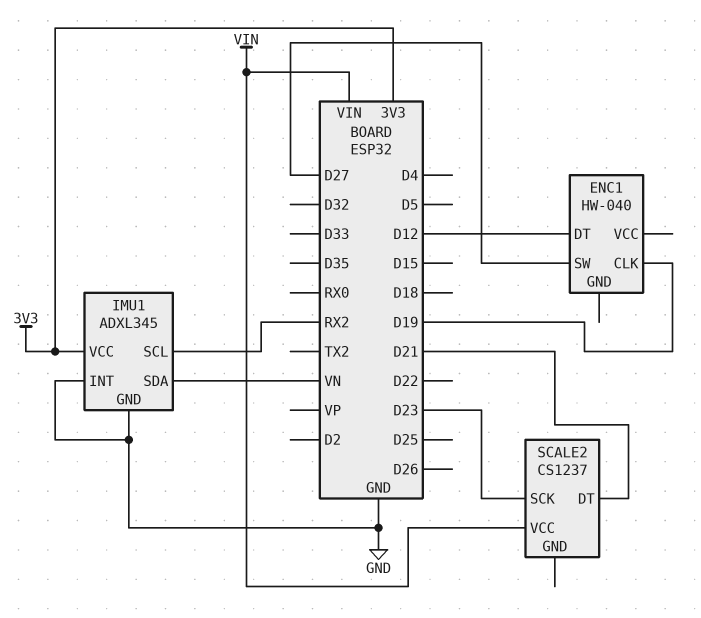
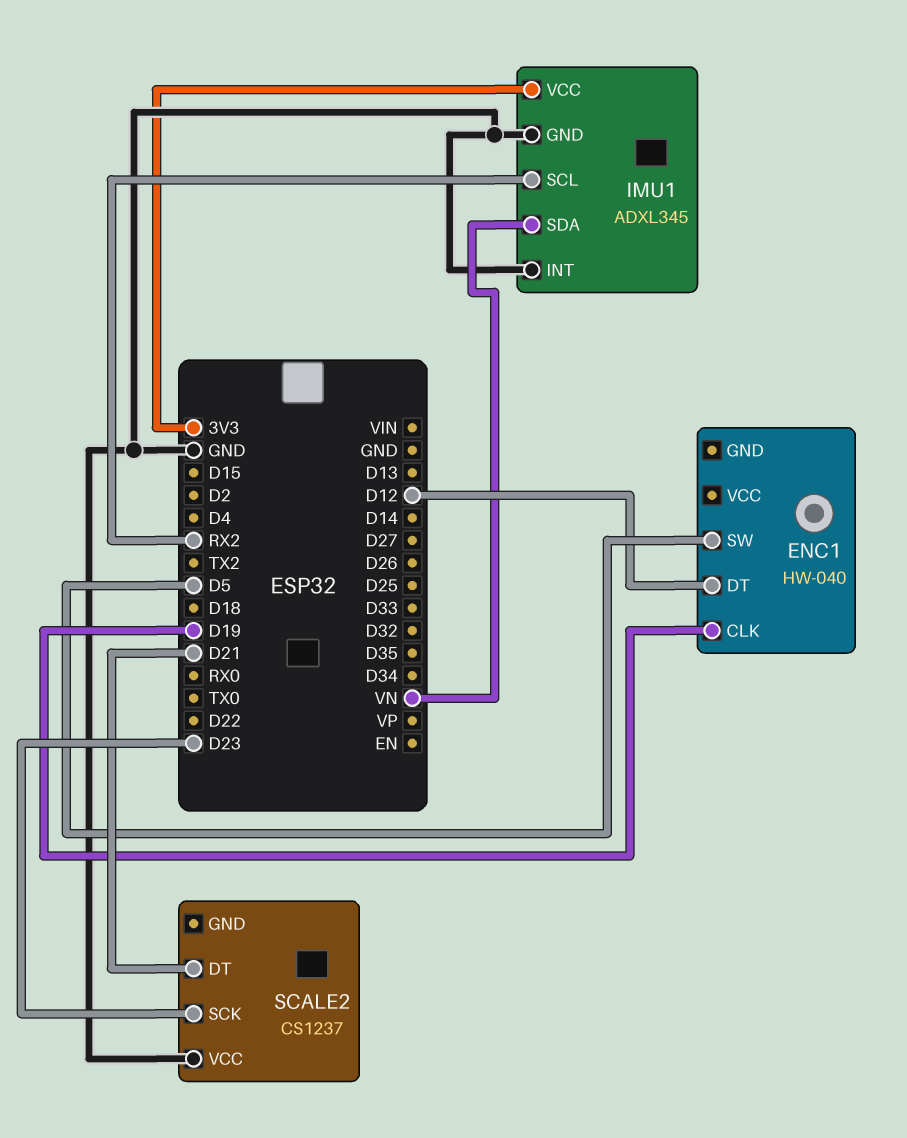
ENC1 pin SW: D27 -> D5
SCALE2 pin VCC: VIN -> GND

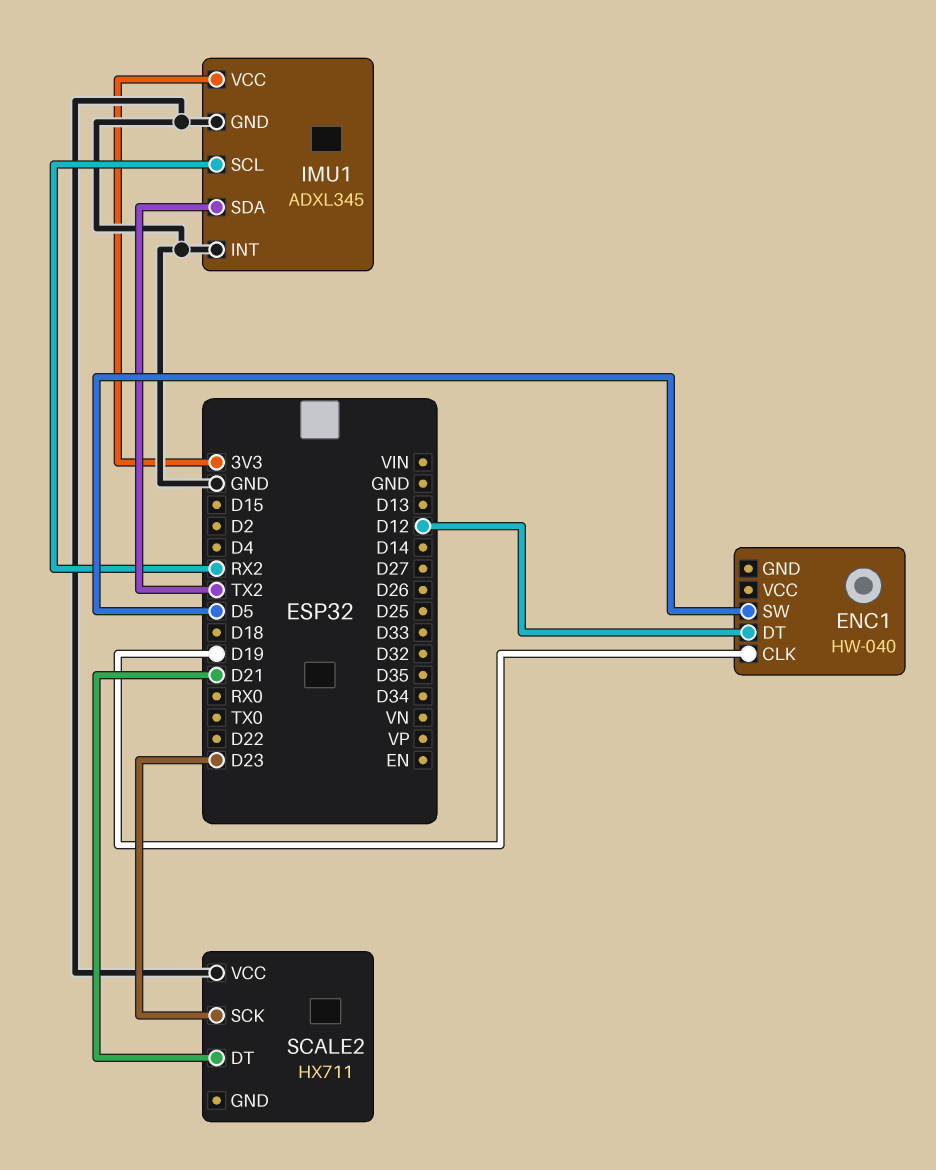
IMU1 pin SDA: VN -> TX2
SCALE2: CS1237 -> HX711

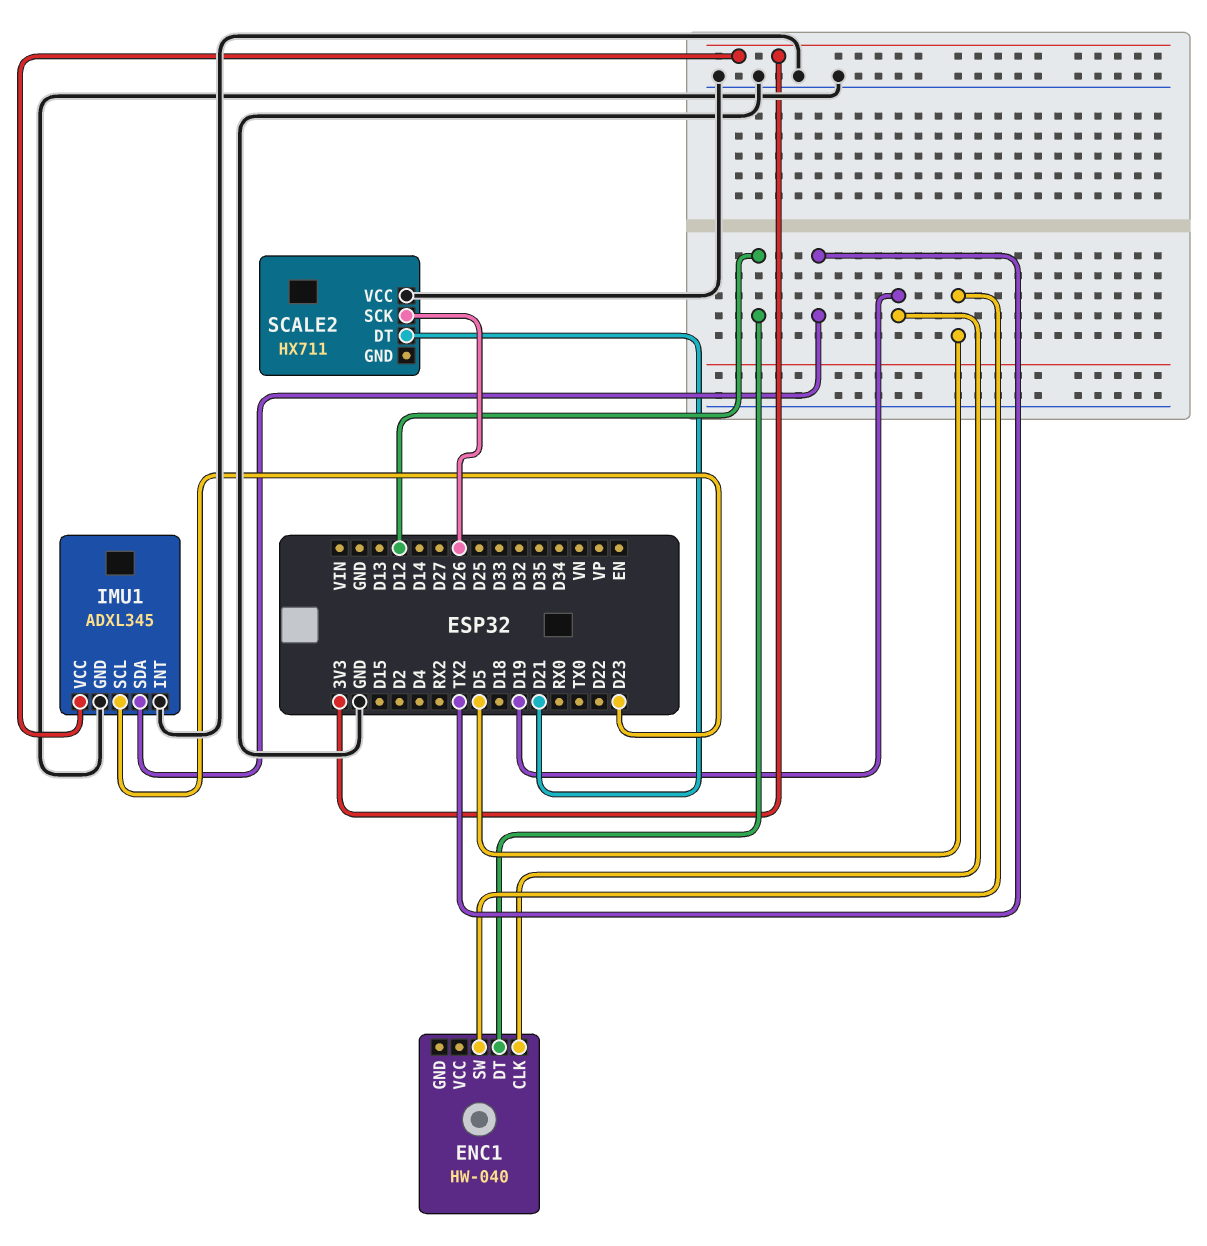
IMU1 pin SCL: RX2 -> D23
SCALE2 pin SCK: D23 -> D26

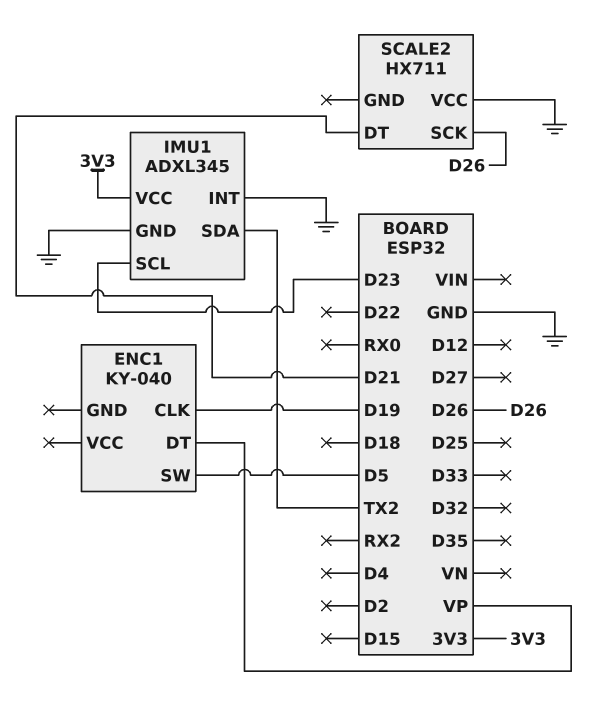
ENC1: HW-040 -> KY-040
ENC1 pin DT: D12 -> VP

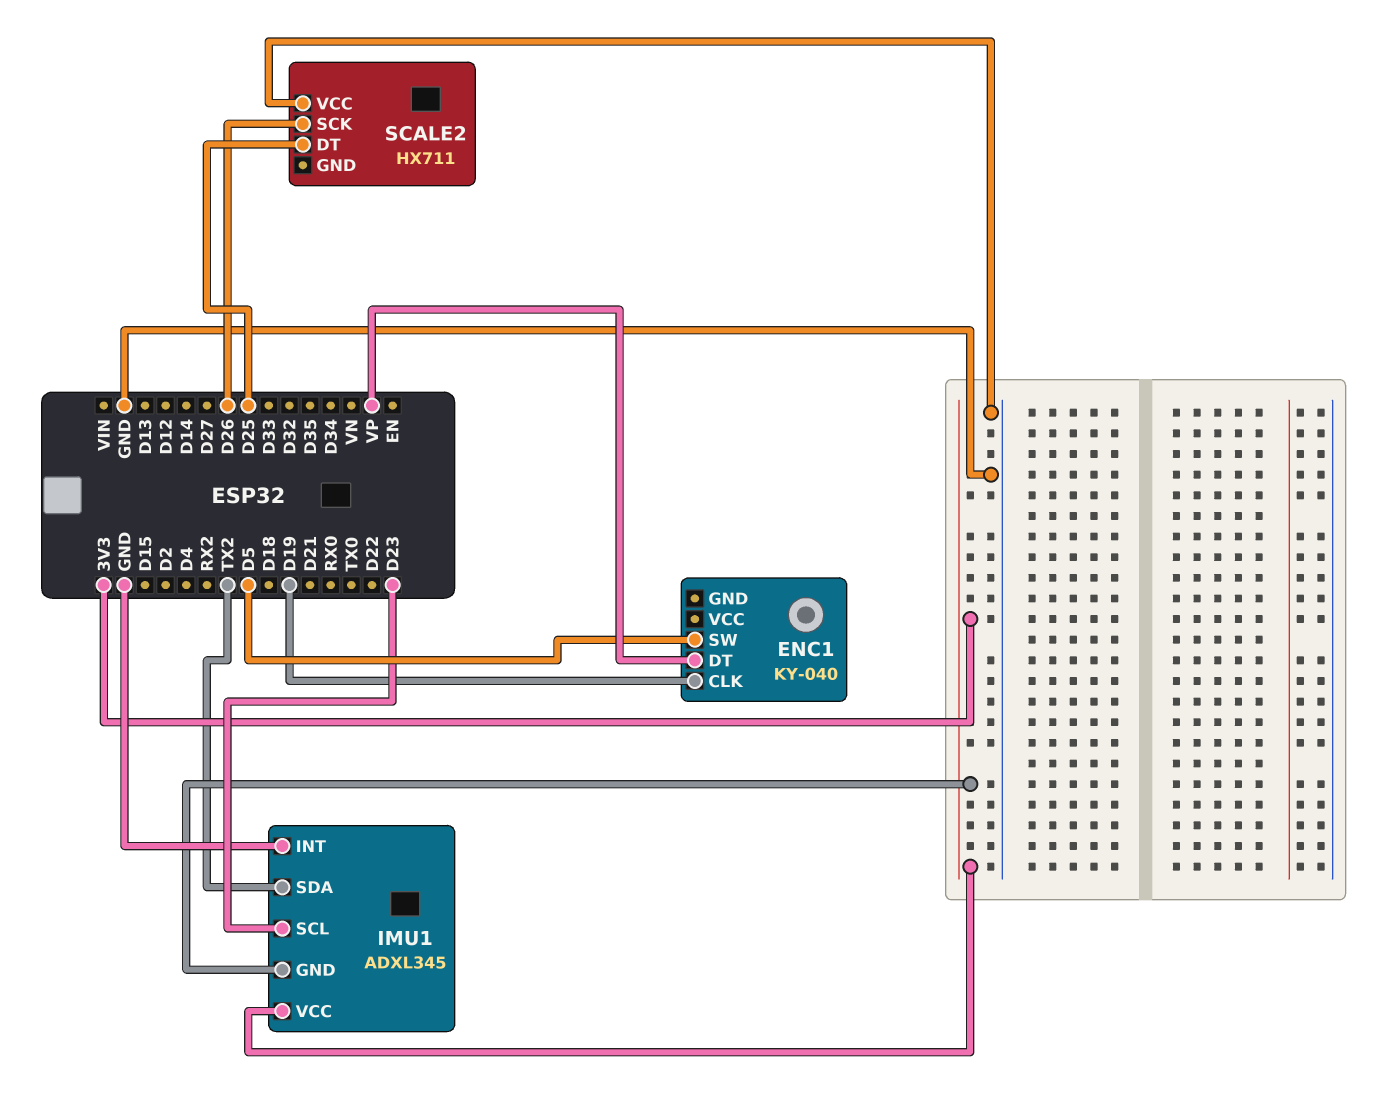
IMU1 pin GND: GND -> 3V3
SCALE2 pin DT: D21 -> D25

